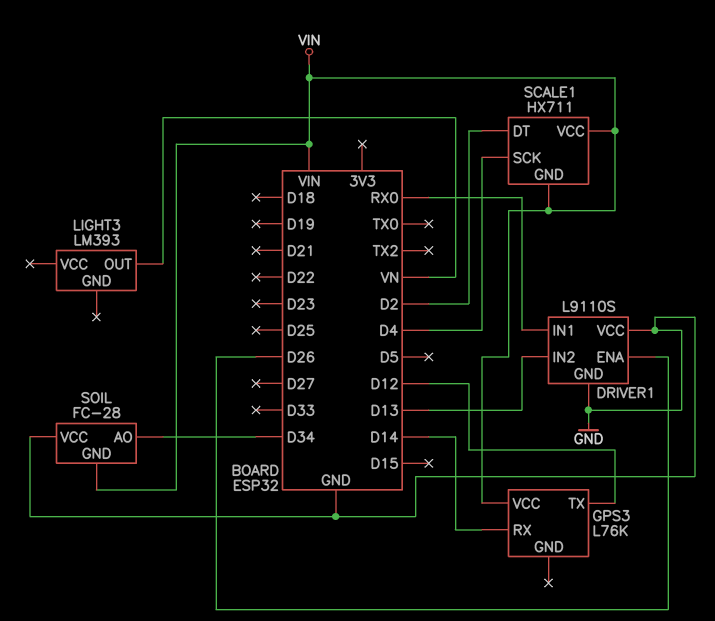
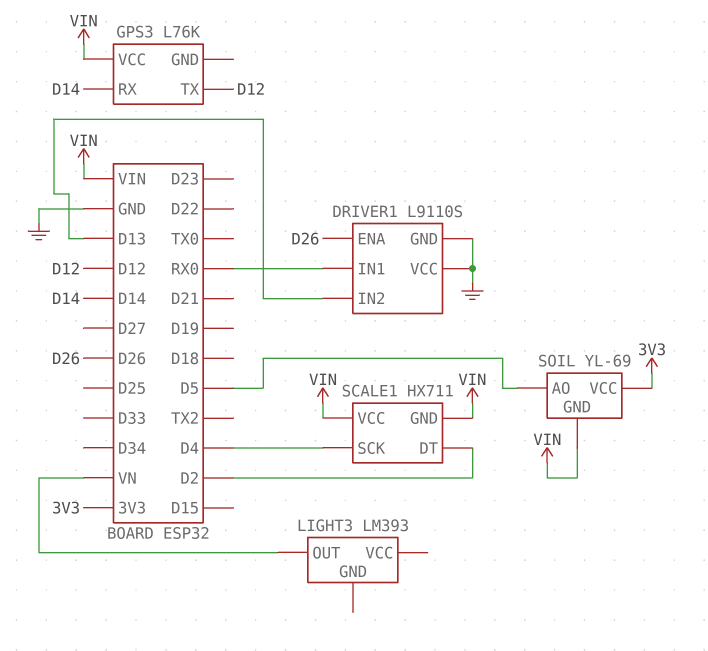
SOIL: FC-28 -> YL-69
SOIL pin AO: D34 -> D5
SOIL pin VCC: GND -> 3V3

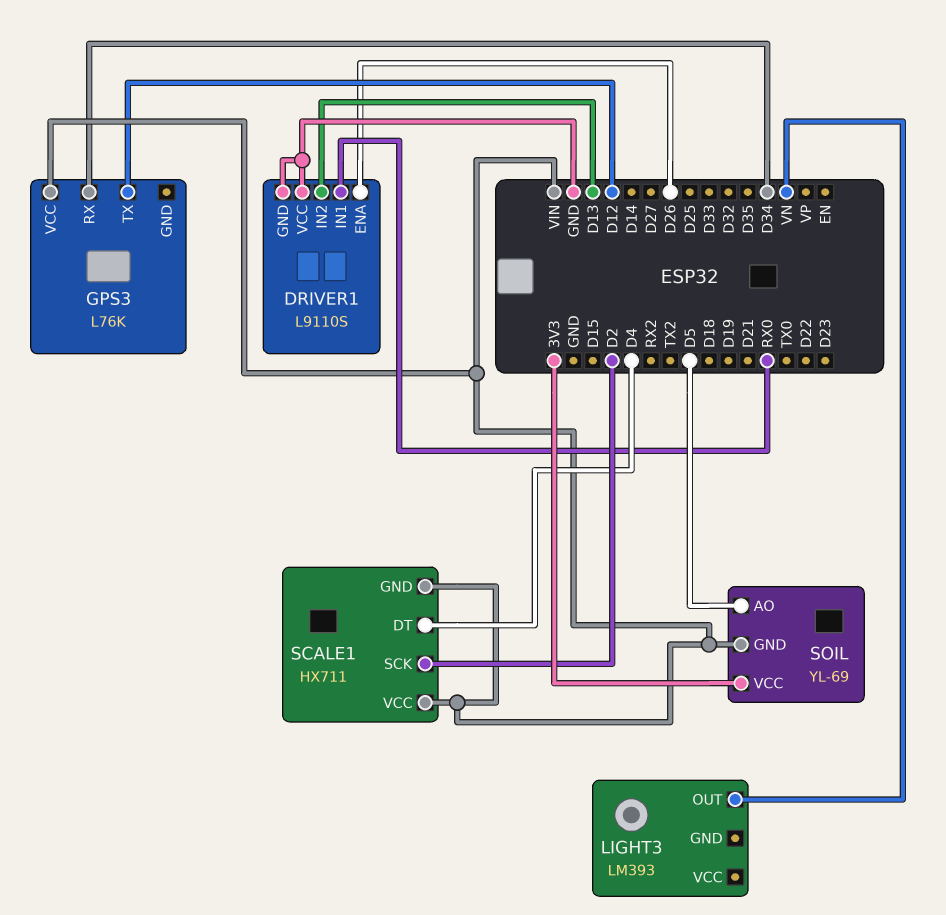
GPS3 pin RX: D14 -> D34
SCALE1 pin DT: D2 -> D4
SCALE1 pin SCK: D4 -> D2

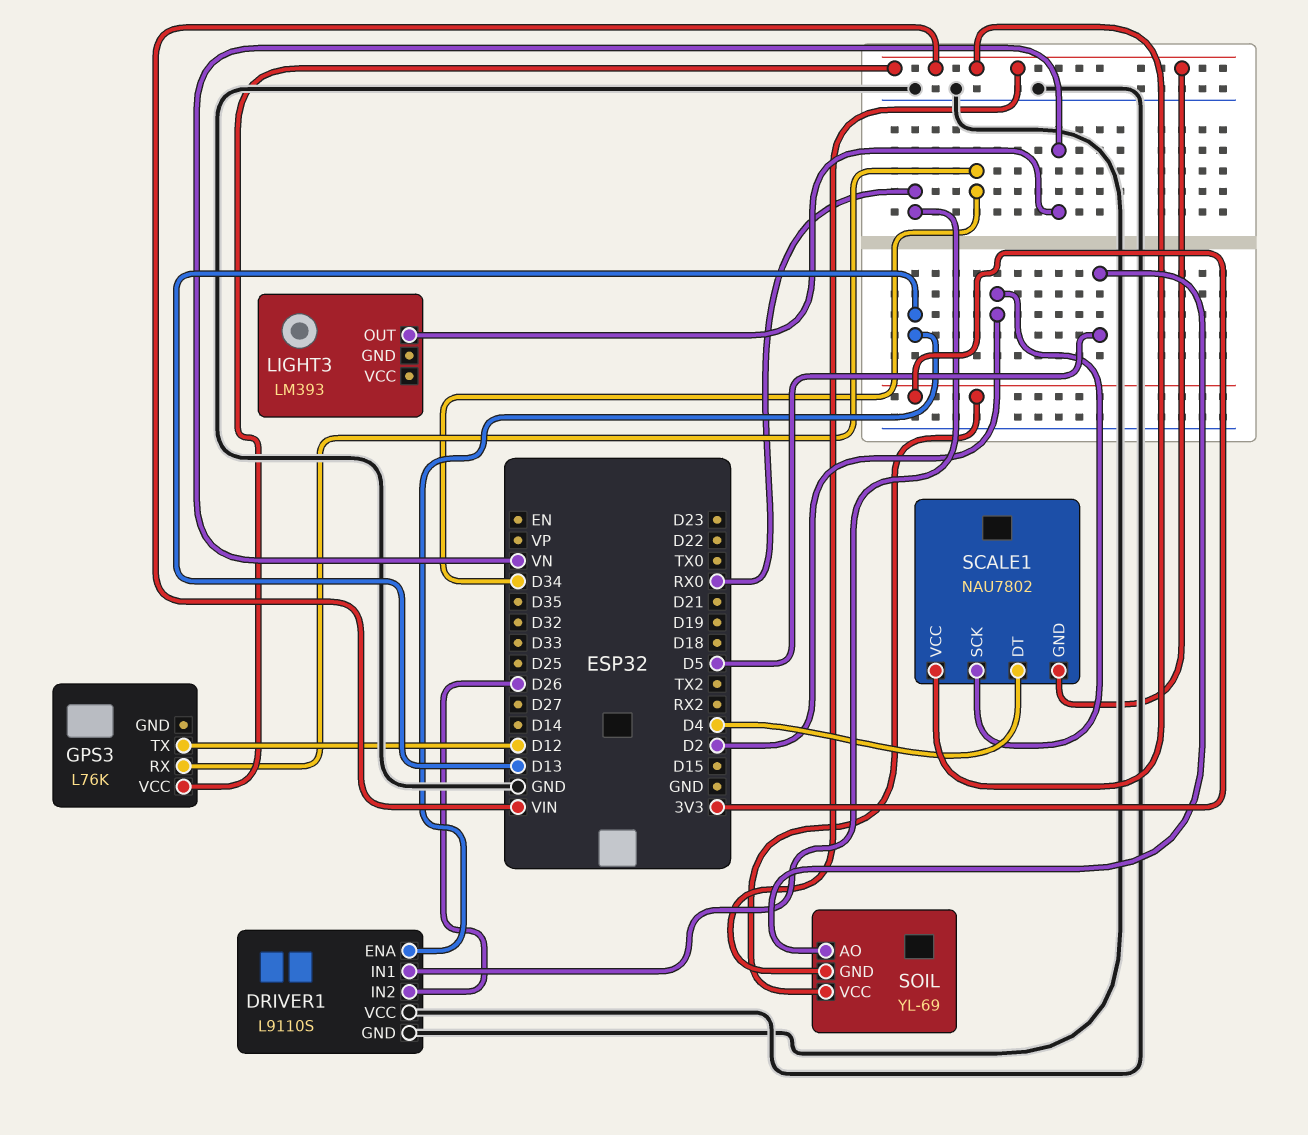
DRIVER1 pin ENA: D26 -> D13
DRIVER1 pin IN2: D13 -> D26
SCALE1: HX711 -> NAU7802

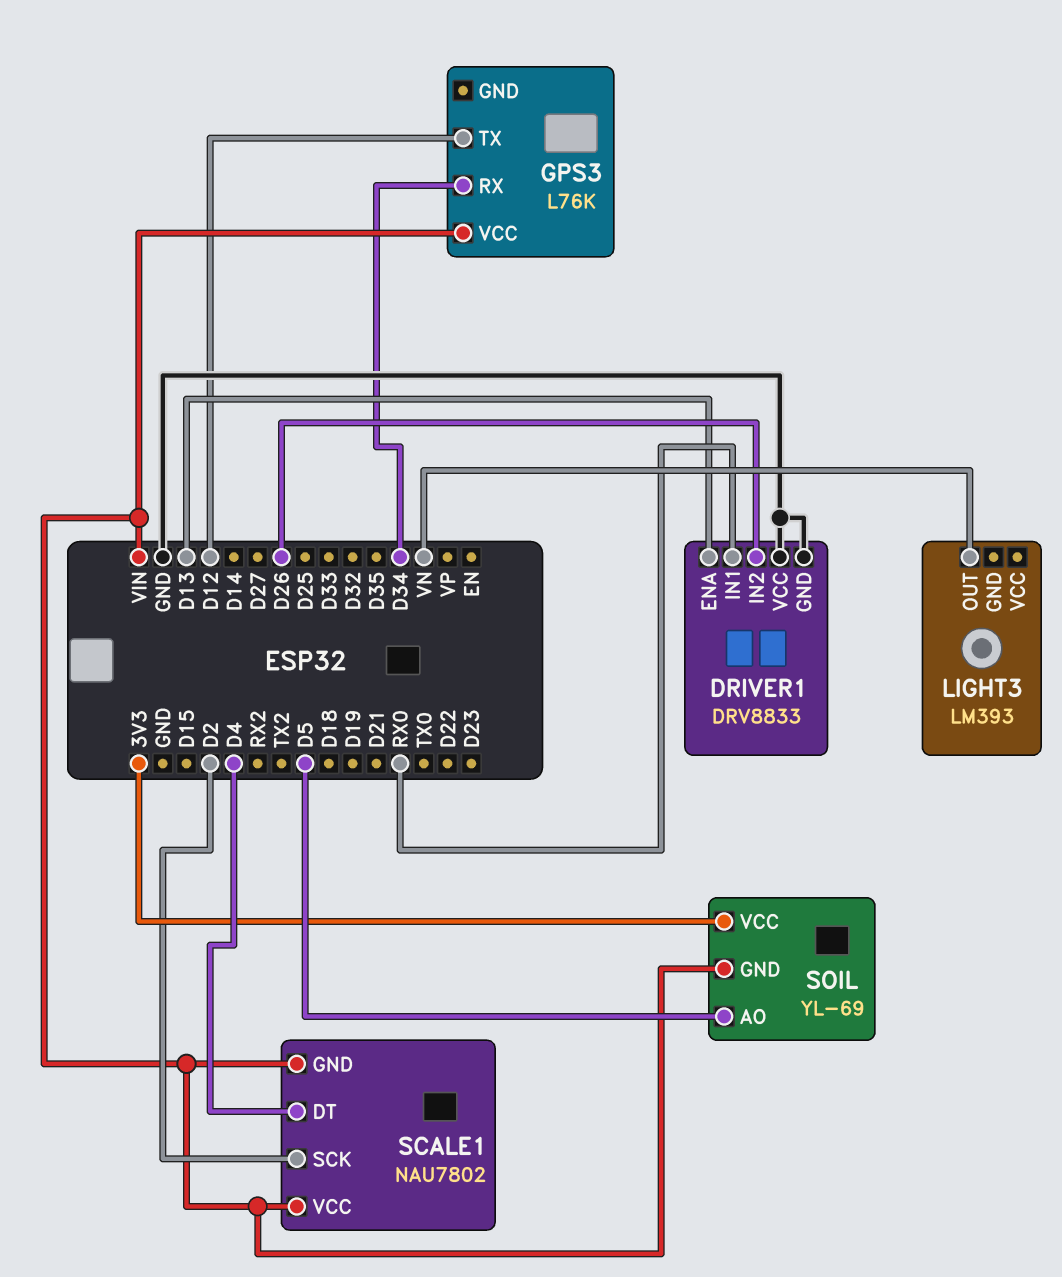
DRIVER1: L9110S -> DRV8833

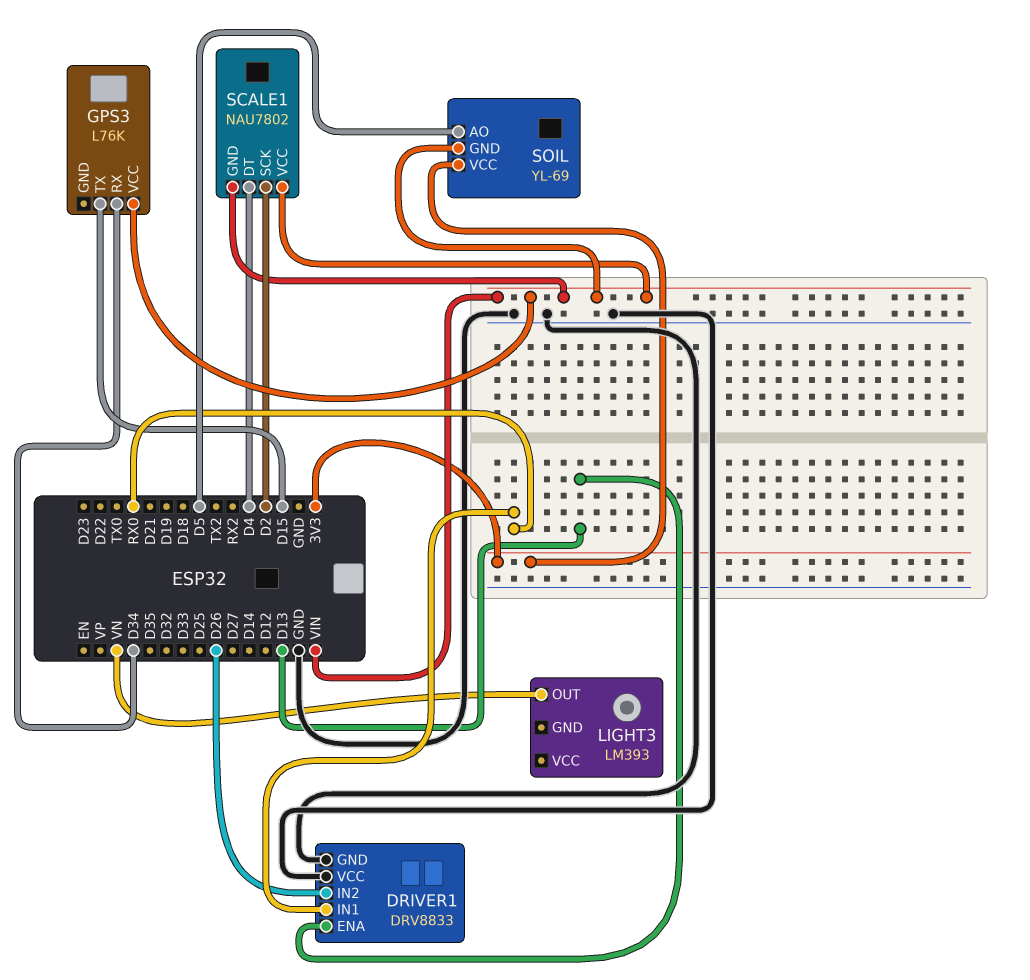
GPS3 pin TX: D12 -> D15

